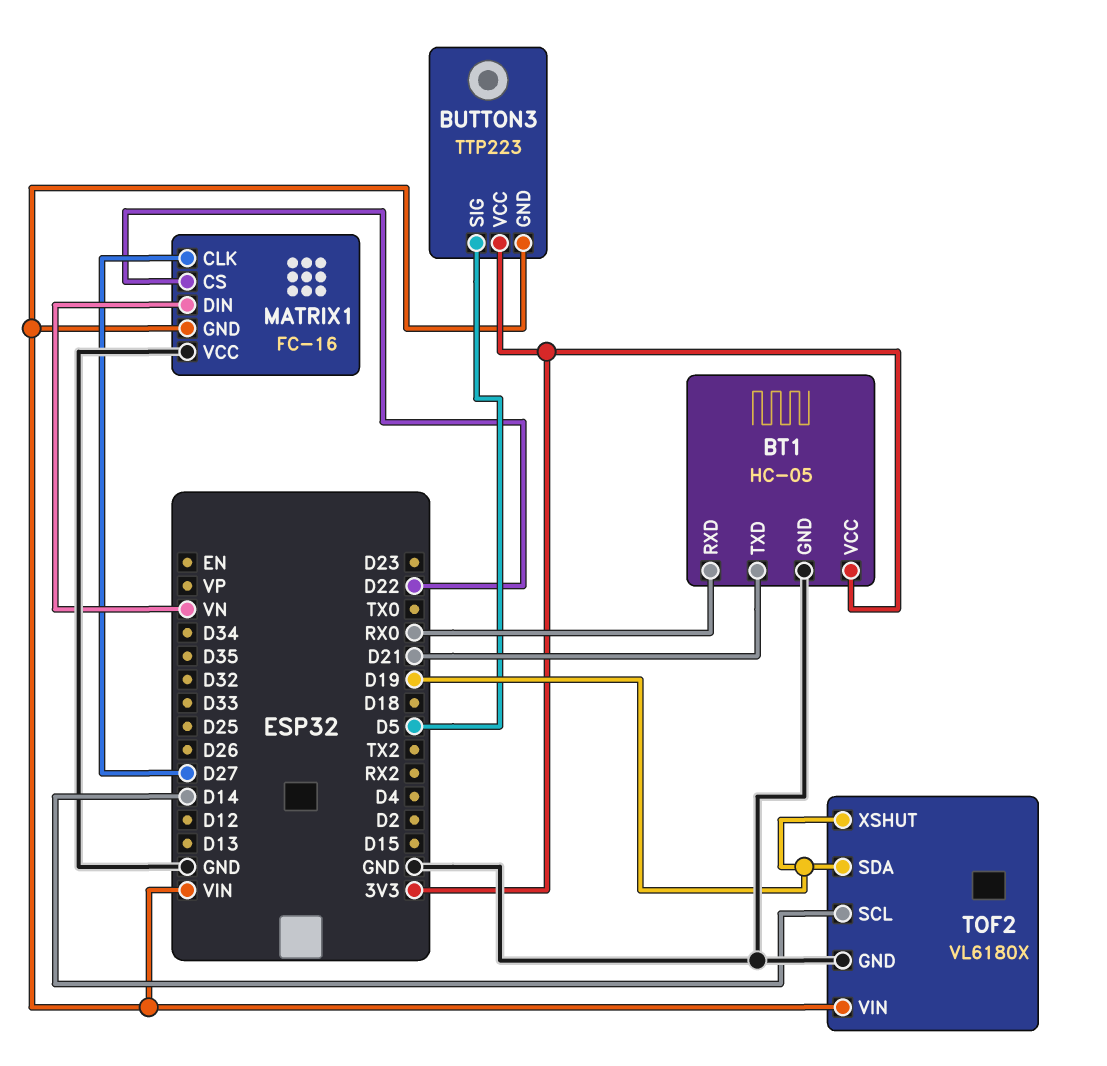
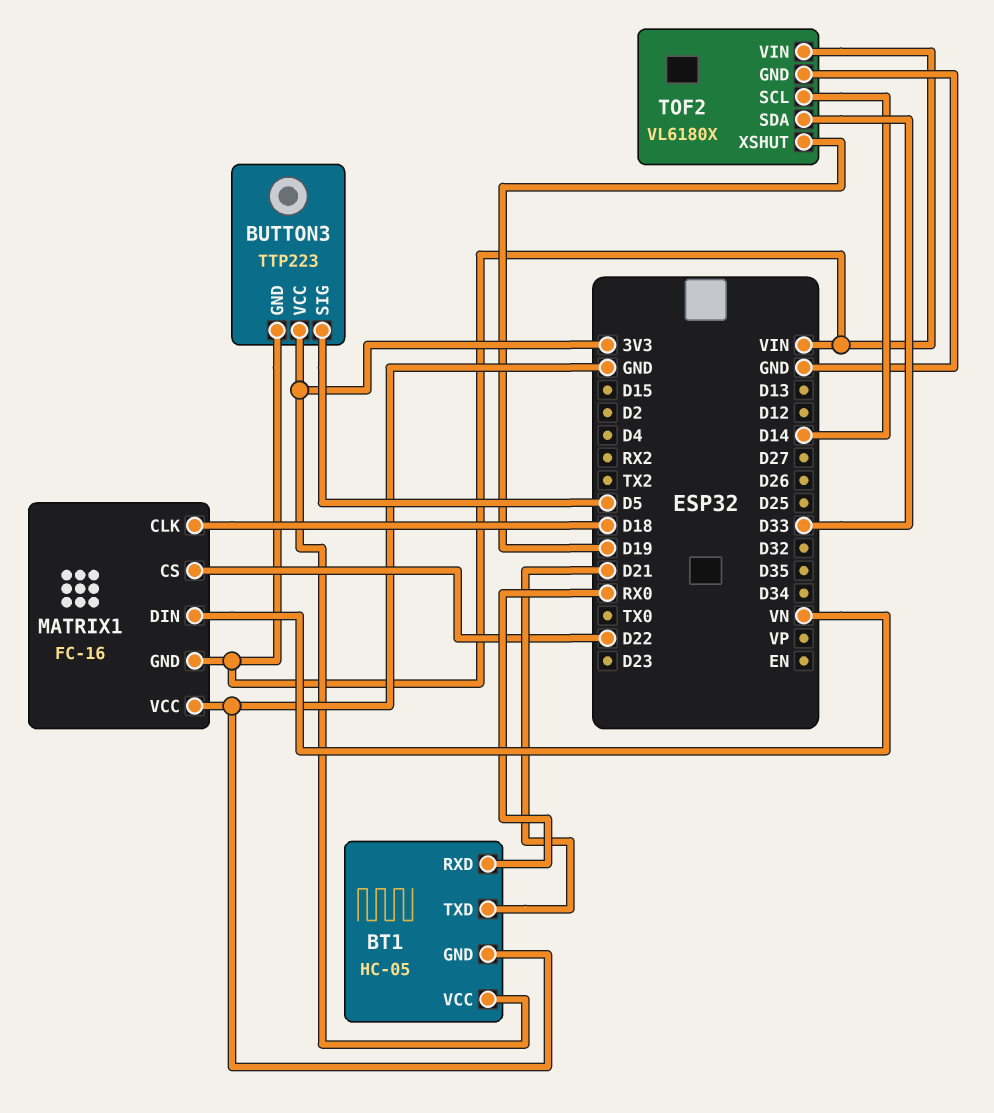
MATRIX1 pin CLK: D27 -> D18
TOF2 pin SDA: D19 -> D33

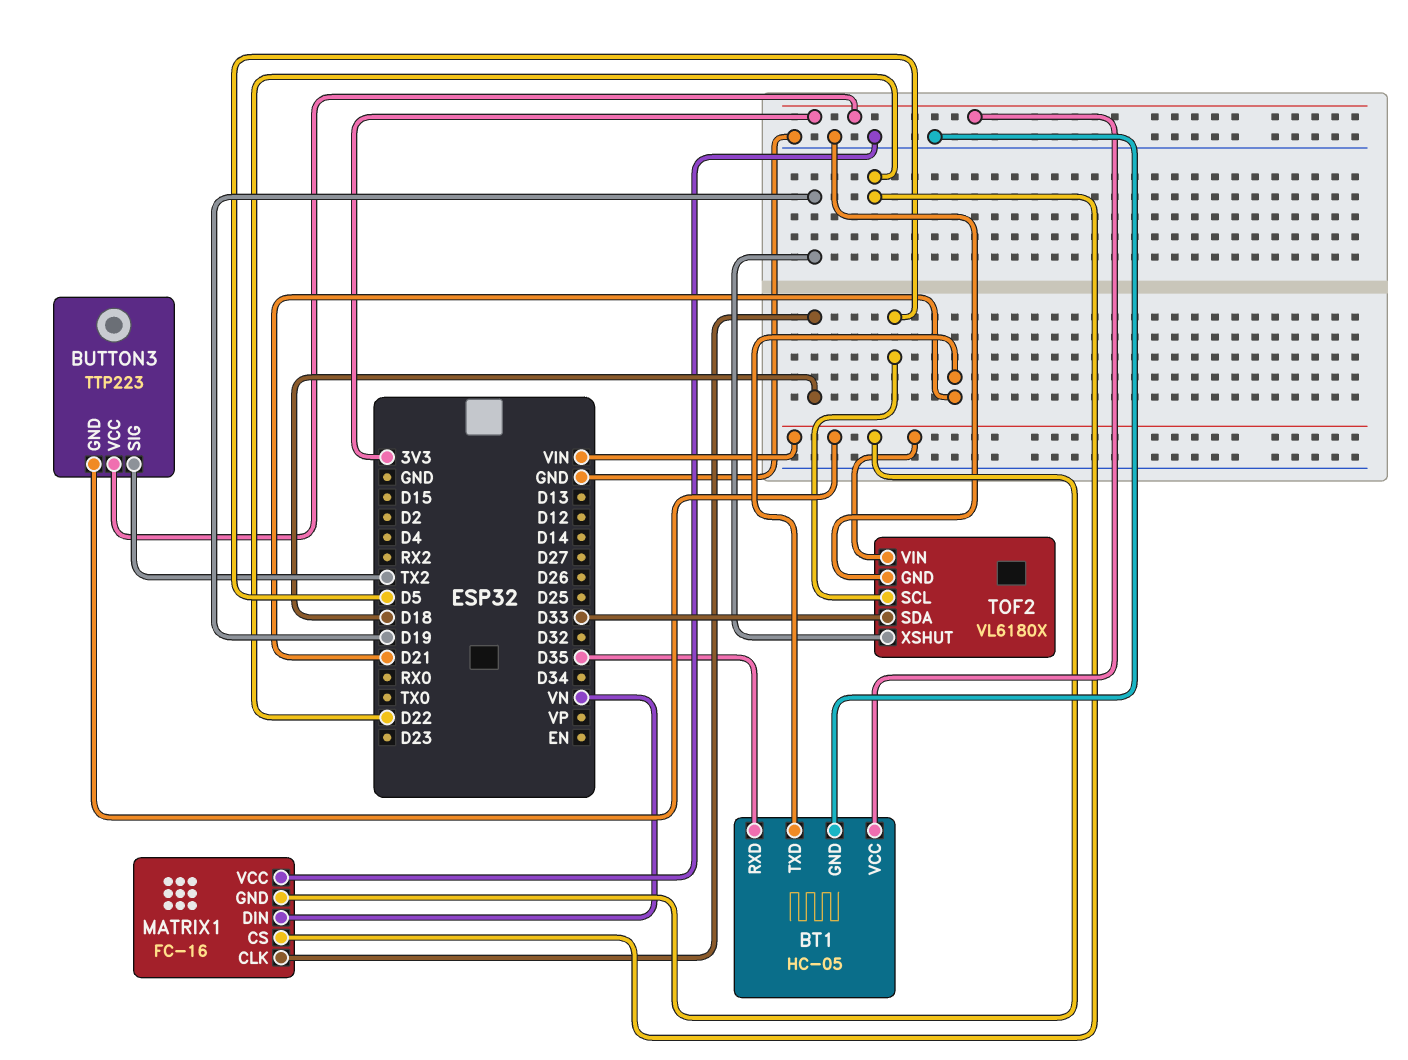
BT1 pin RXD: RX0 -> D35
BUTTON3 pin SIG: D5 -> TX2
TOF2 pin SCL: D14 -> D5

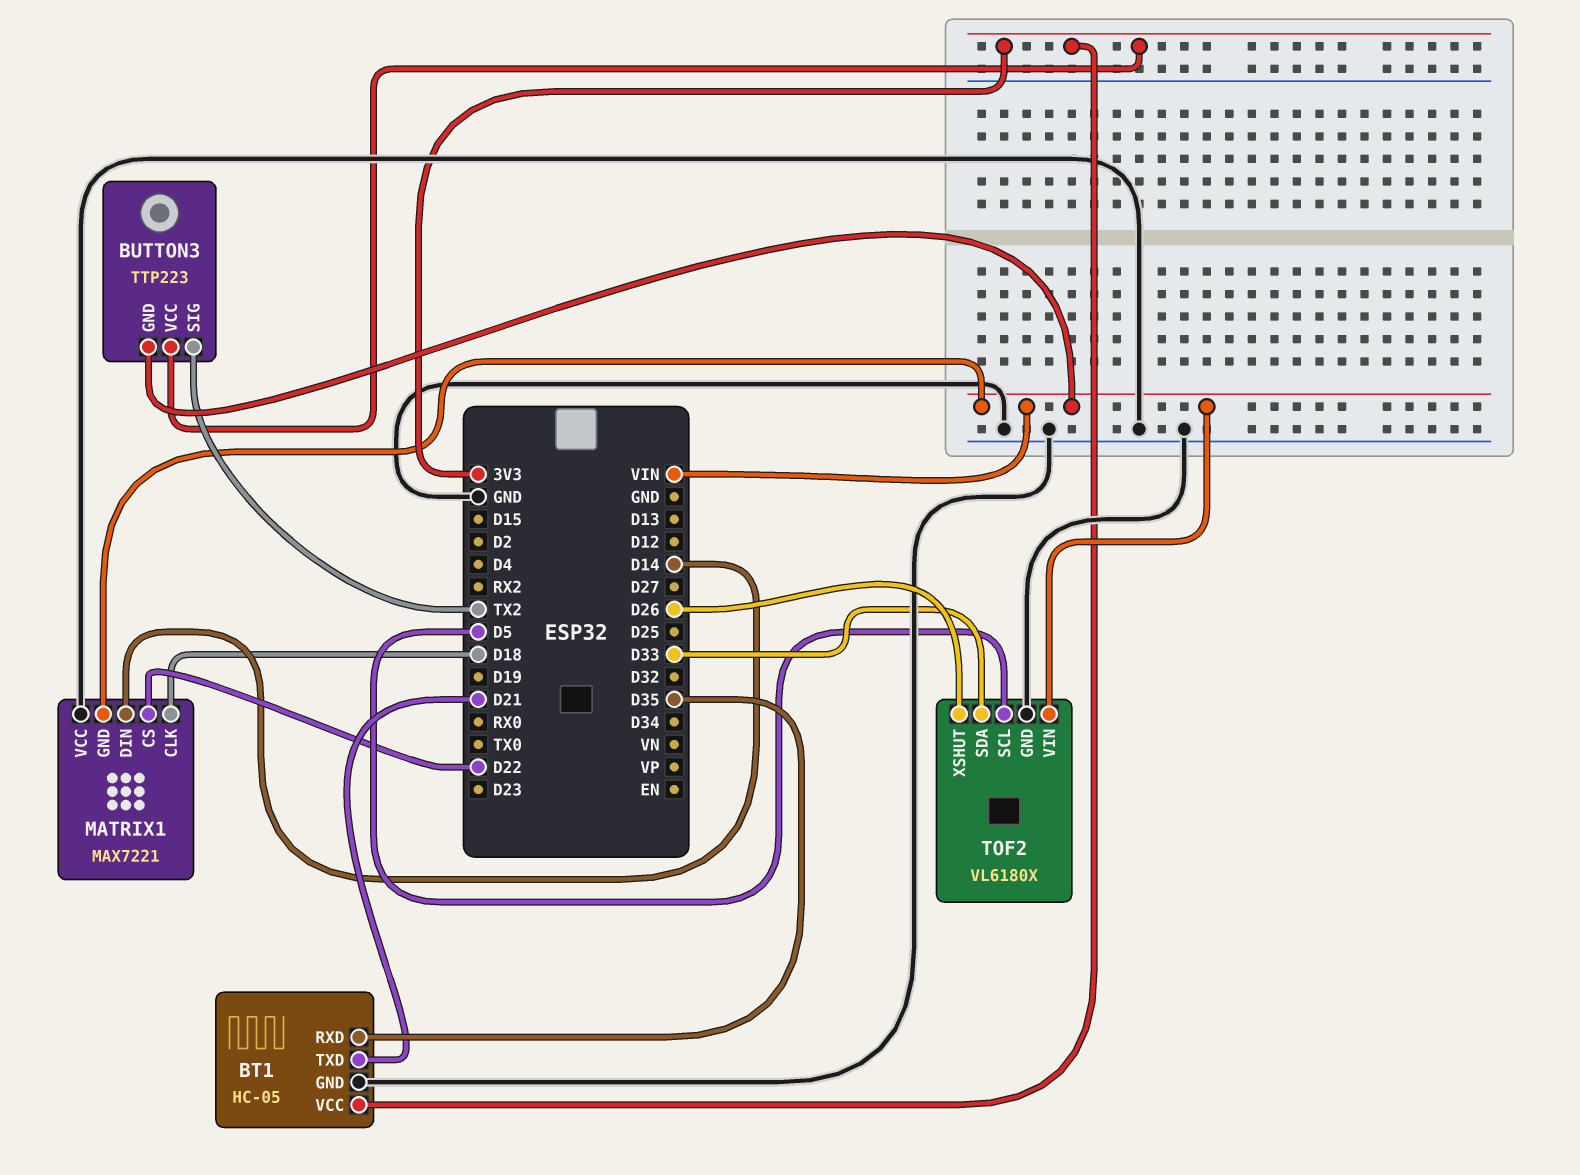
MATRIX1: FC-16 -> MAX7221
MATRIX1 pin DIN: VN -> D14
TOF2 pin XSHUT: D19 -> D26

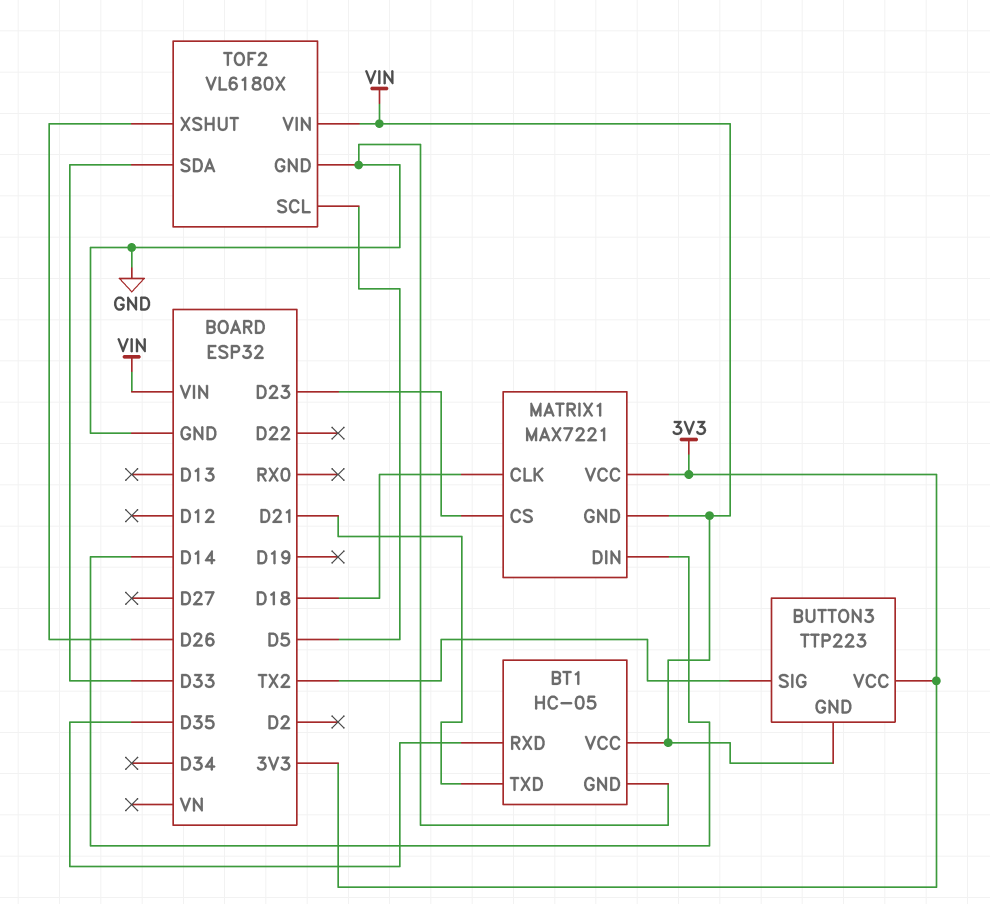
BT1 pin VCC: 3V3 -> VIN
MATRIX1 pin CS: D22 -> D23
MATRIX1 pin VCC: GND -> 3V3

